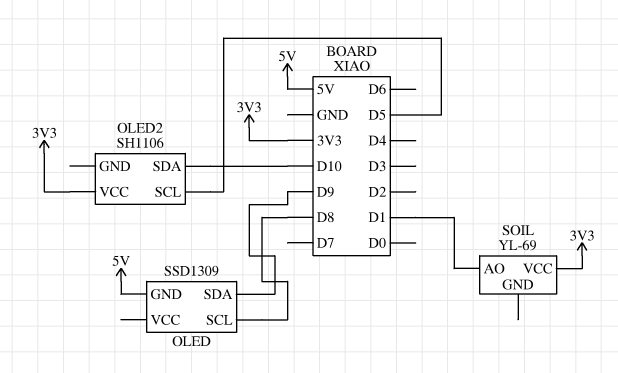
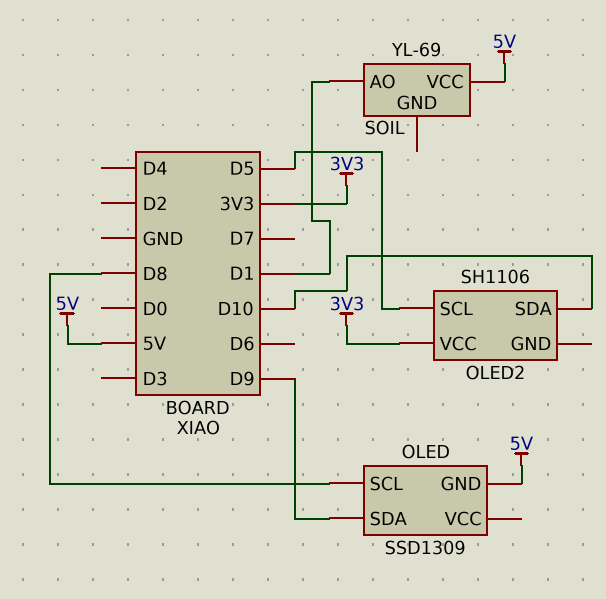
SOIL pin VCC: 3V3 -> 5V

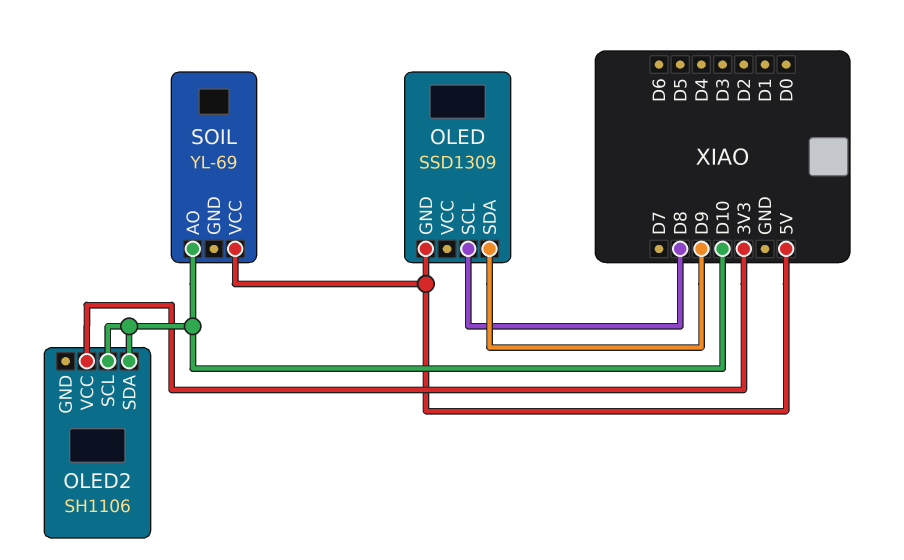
OLED2 pin SCL: D5 -> D10
SOIL pin AO: D1 -> D10

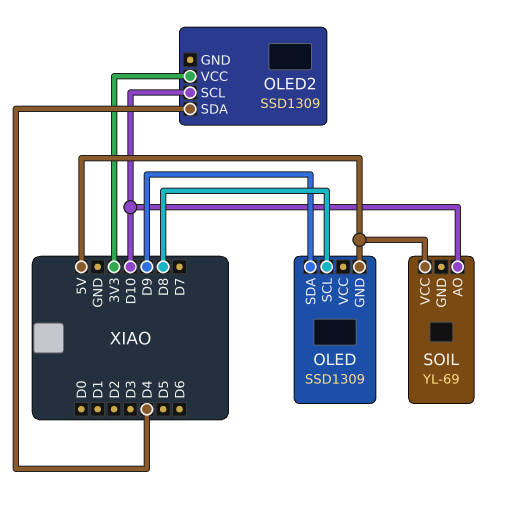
OLED2: SH1106 -> SSD1309
OLED2 pin SDA: D10 -> D4

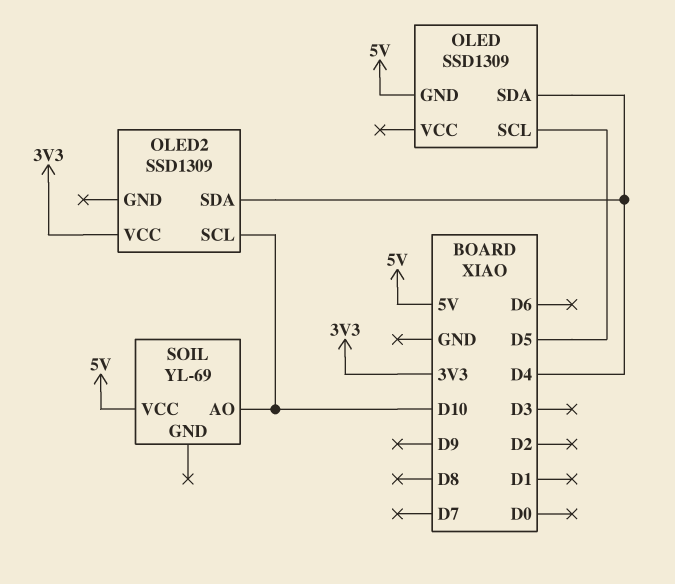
OLED pin SCL: D8 -> D5
OLED pin SDA: D9 -> D4

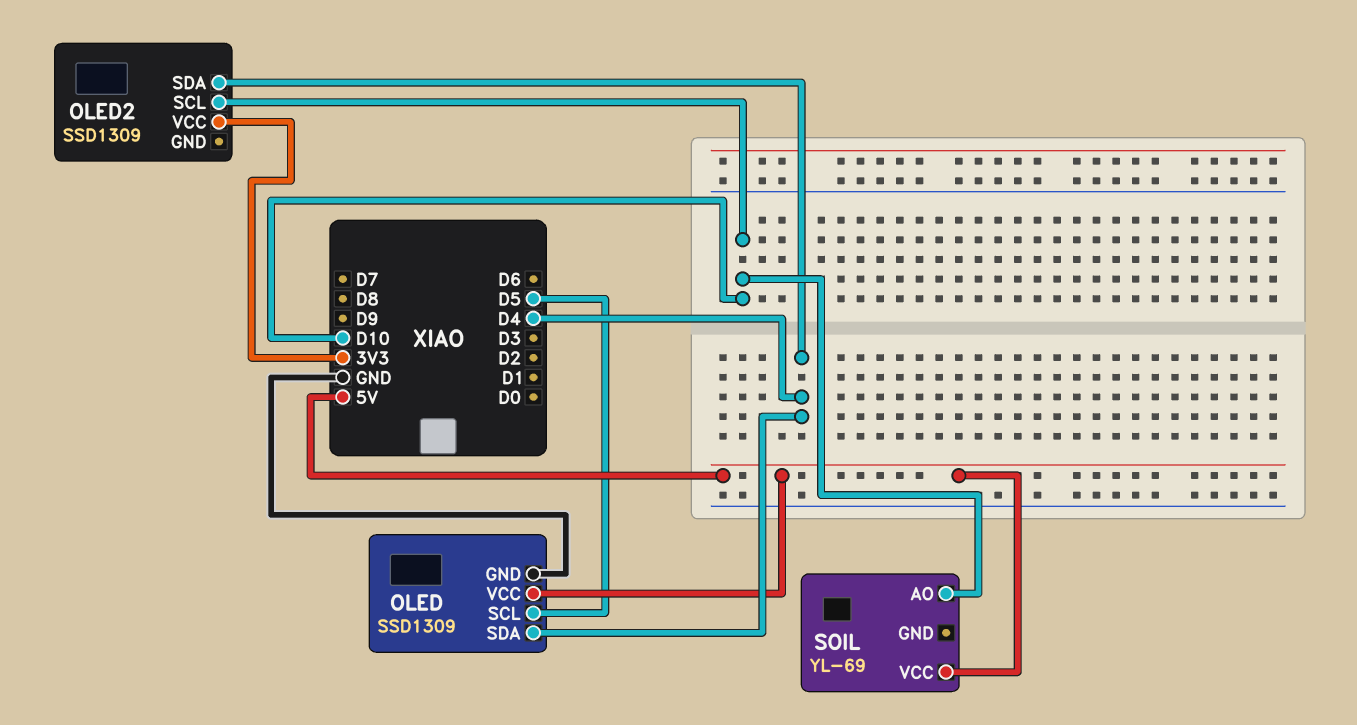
OLED pin GND: 5V -> GND
OLED pin VCC: none -> 5V

